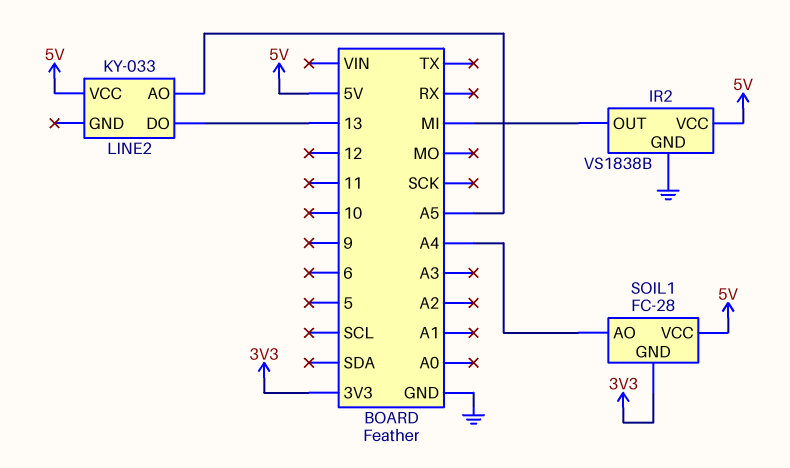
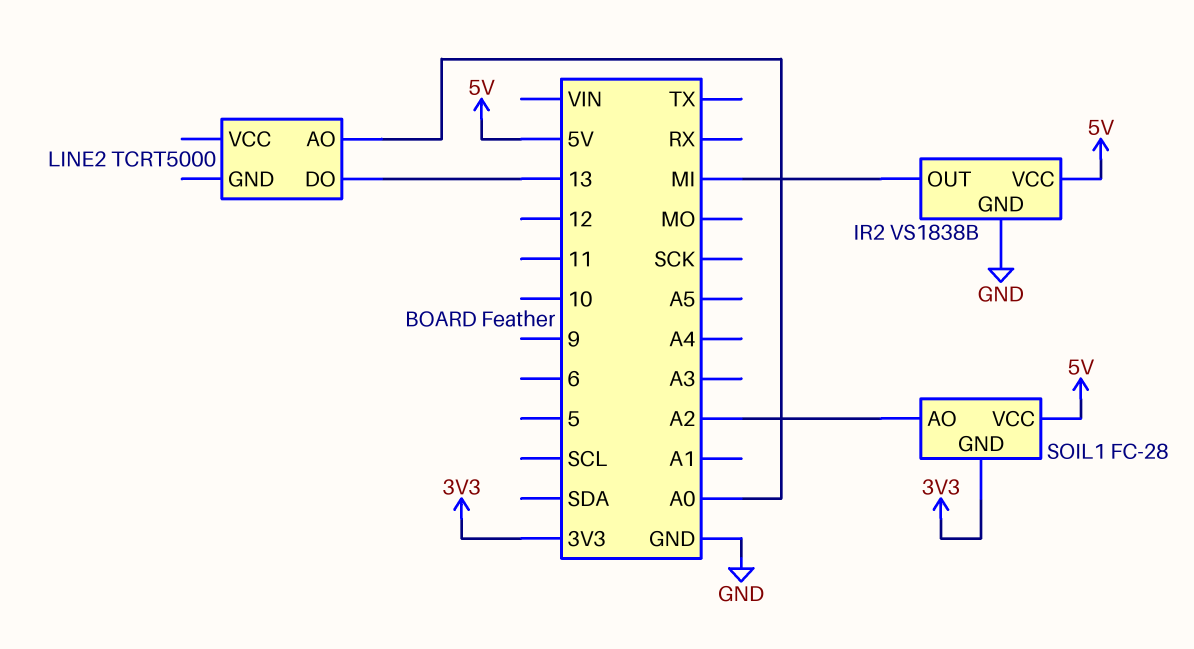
LINE2: KY-033 -> TCRT5000
LINE2 pin AO: A5 -> A0
LINE2 pin VCC: 5V -> none
SOIL1 pin AO: A4 -> A2

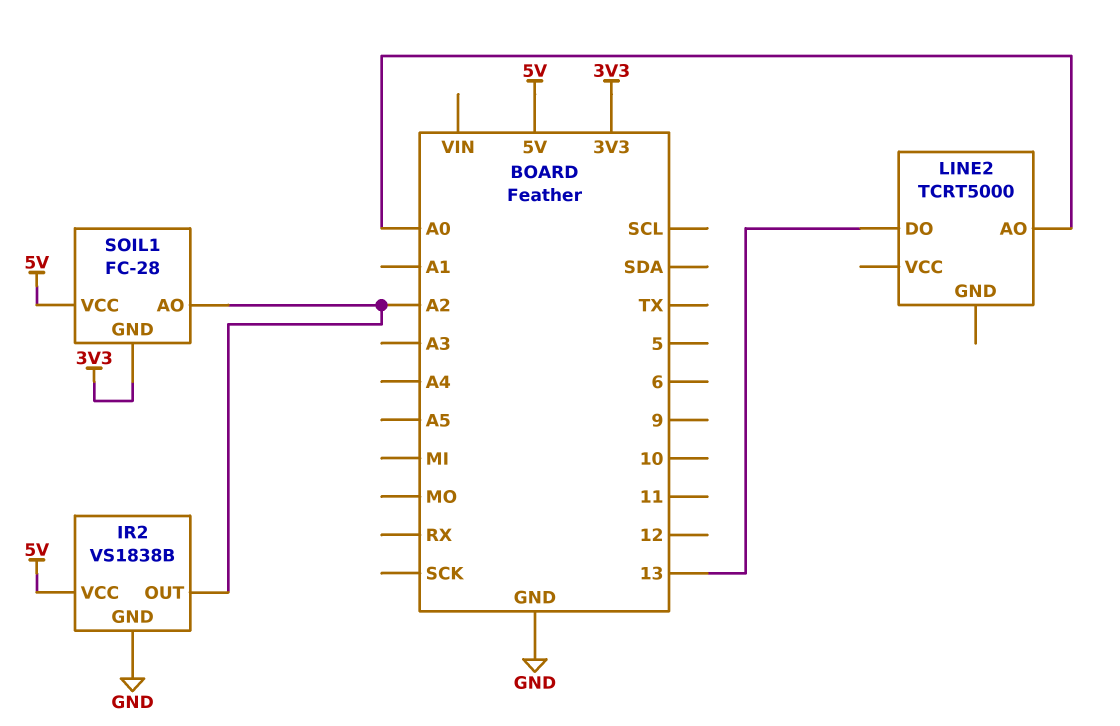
IR2 pin OUT: MI -> A2

